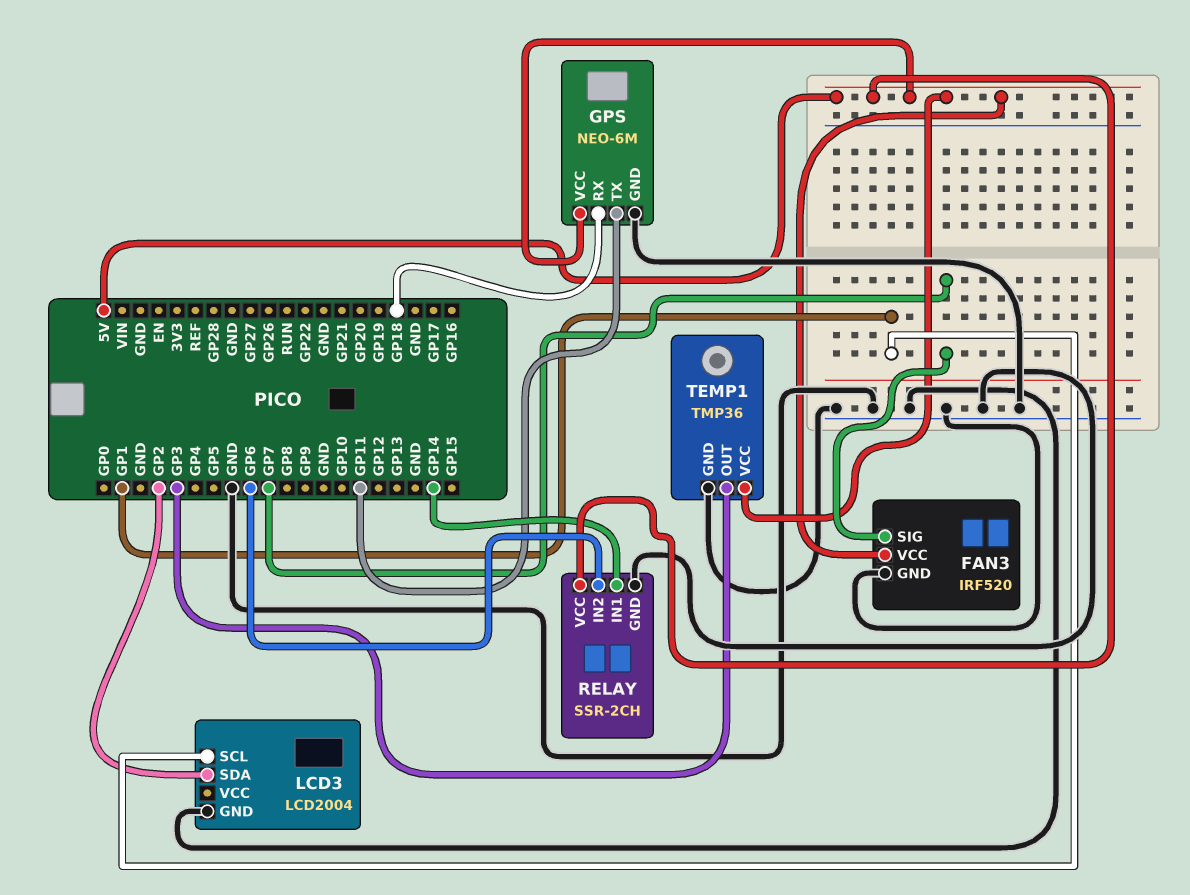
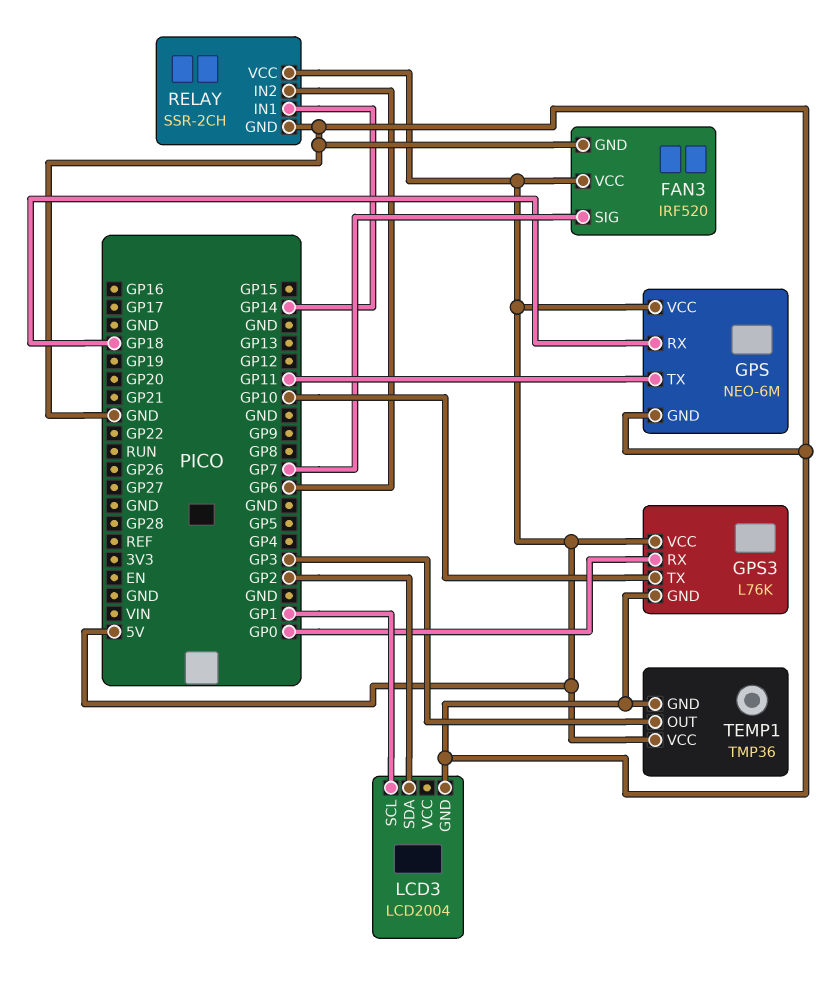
GPS3: none -> L76K
GPS3 pin GND: none -> GND
GPS3 pin RX: none -> GP0
GPS3 pin TX: none -> GP10
GPS3 pin VCC: none -> 5V

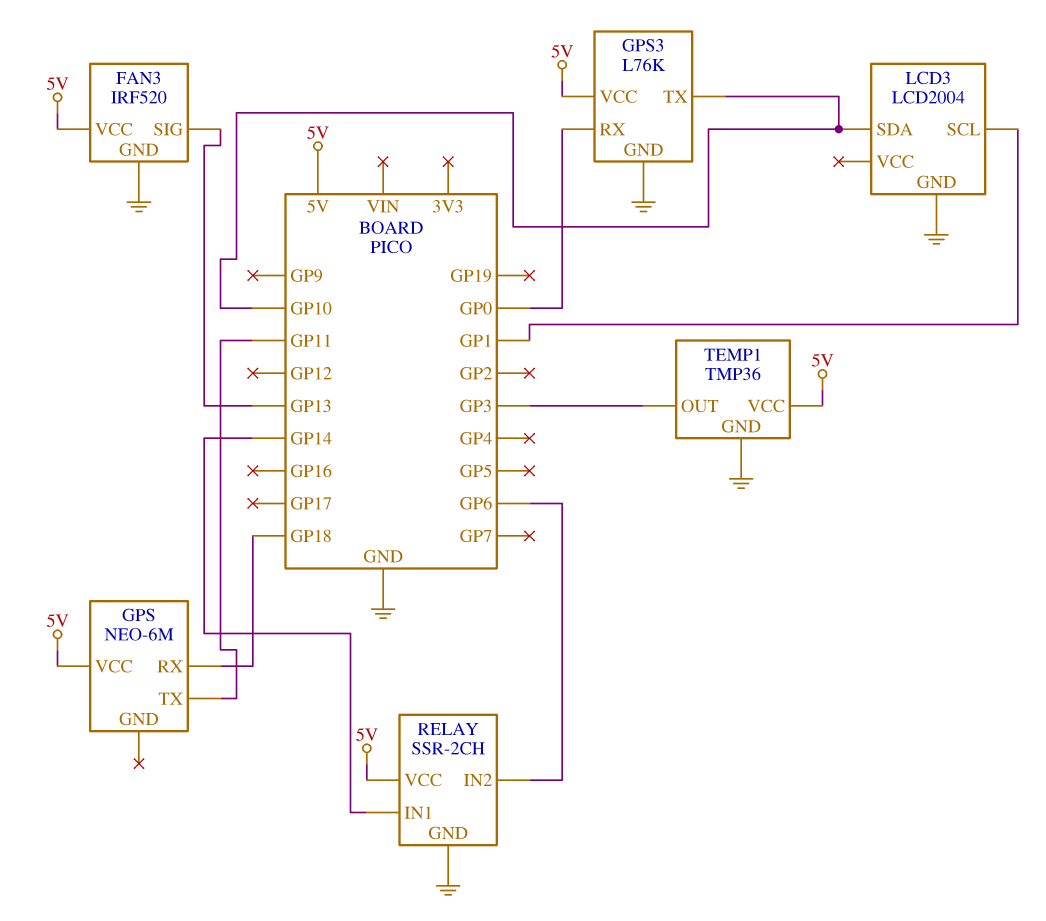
FAN3 pin SIG: GP7 -> GP13
GPS pin GND: GND -> none
LCD3 pin SDA: GP2 -> GP10

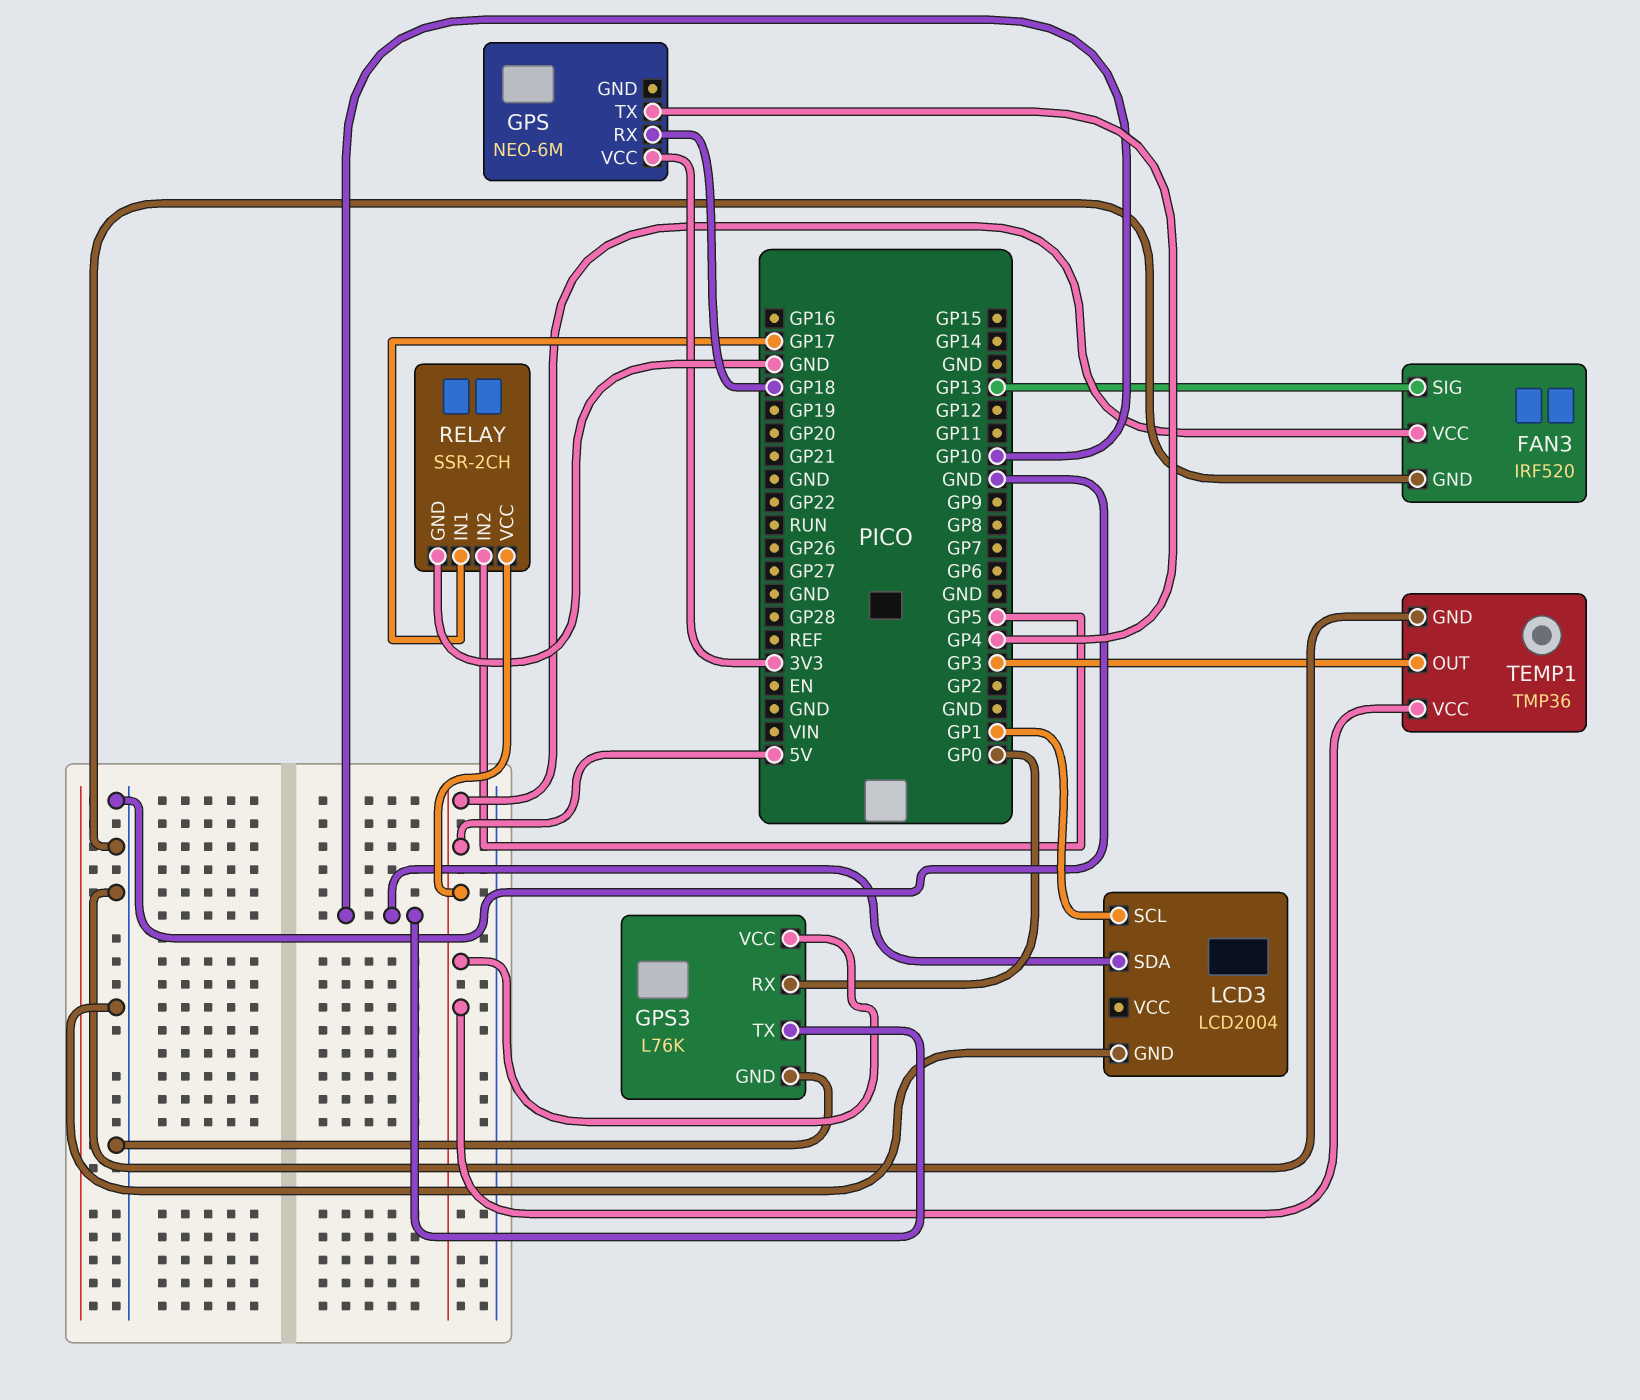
GPS pin TX: GP11 -> GP4
GPS pin VCC: 5V -> 3V3
RELAY pin IN1: GP14 -> GP17
RELAY pin IN2: GP6 -> GP5

